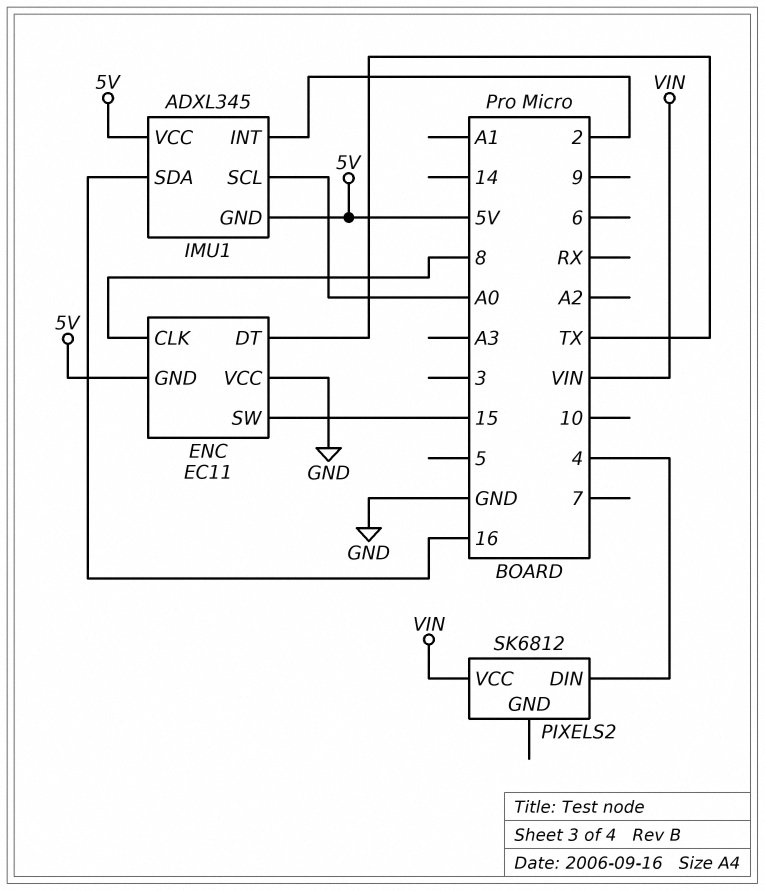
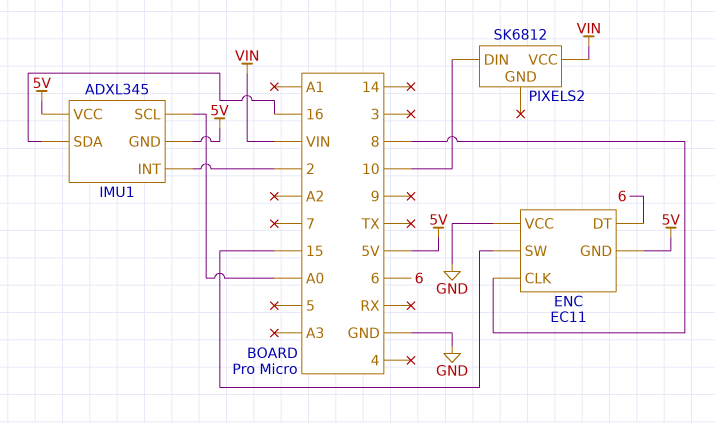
ENC pin DT: TX -> 6
PIXELS2 pin DIN: 4 -> 10

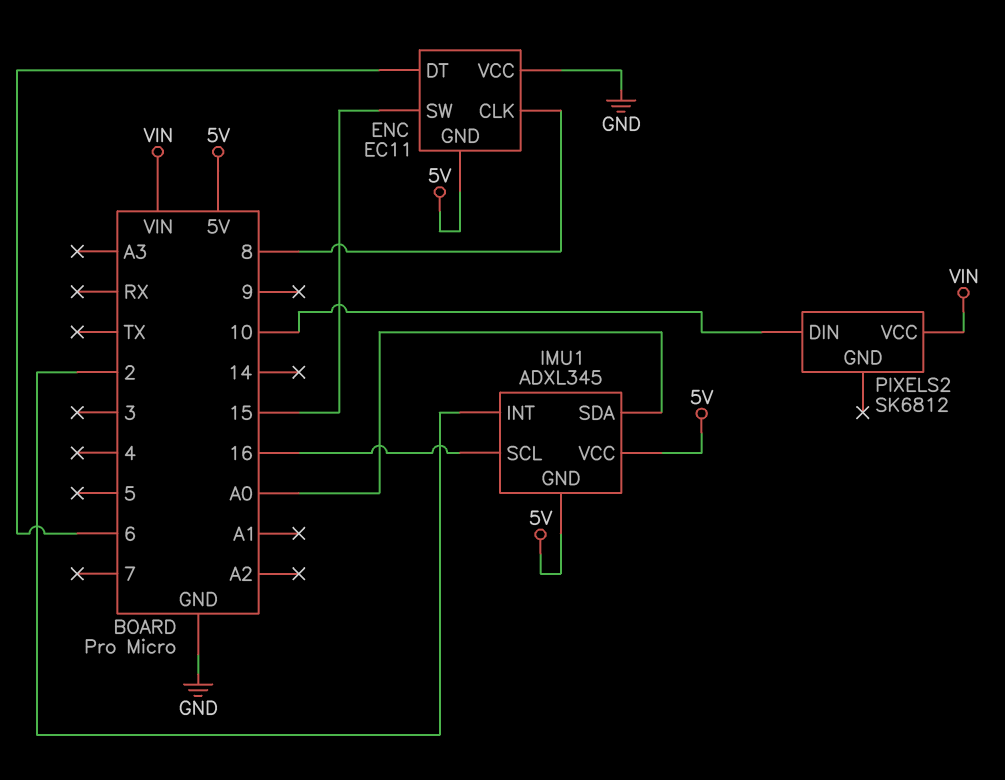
IMU1 pin SCL: A0 -> 16
IMU1 pin SDA: 16 -> A0

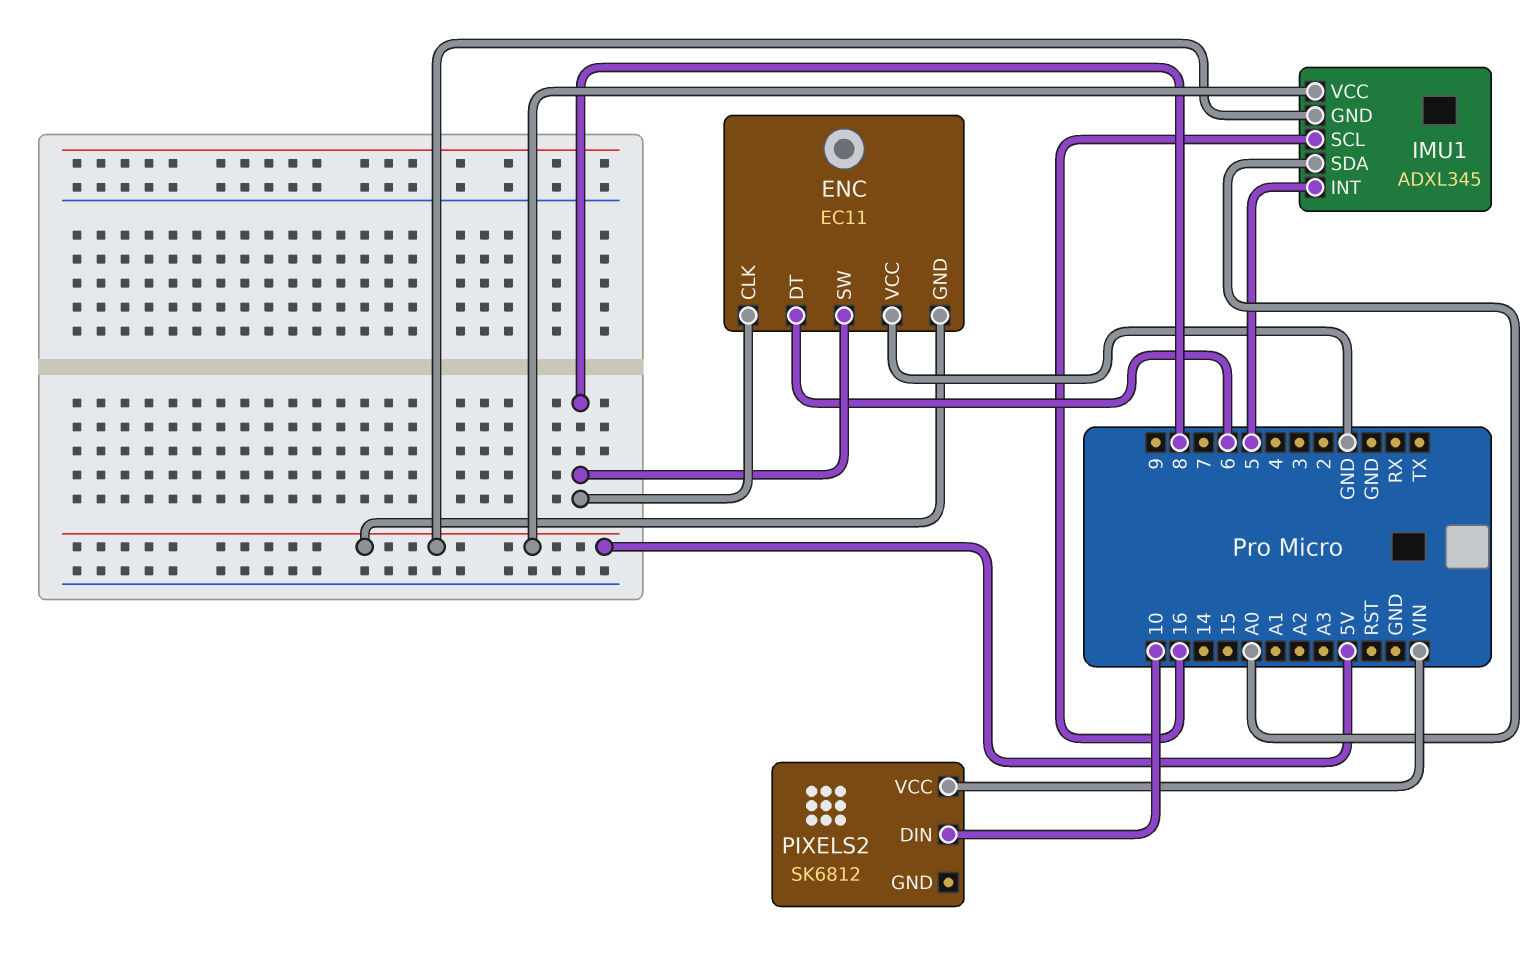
ENC pin SW: 15 -> 8
IMU1 pin INT: 2 -> 5

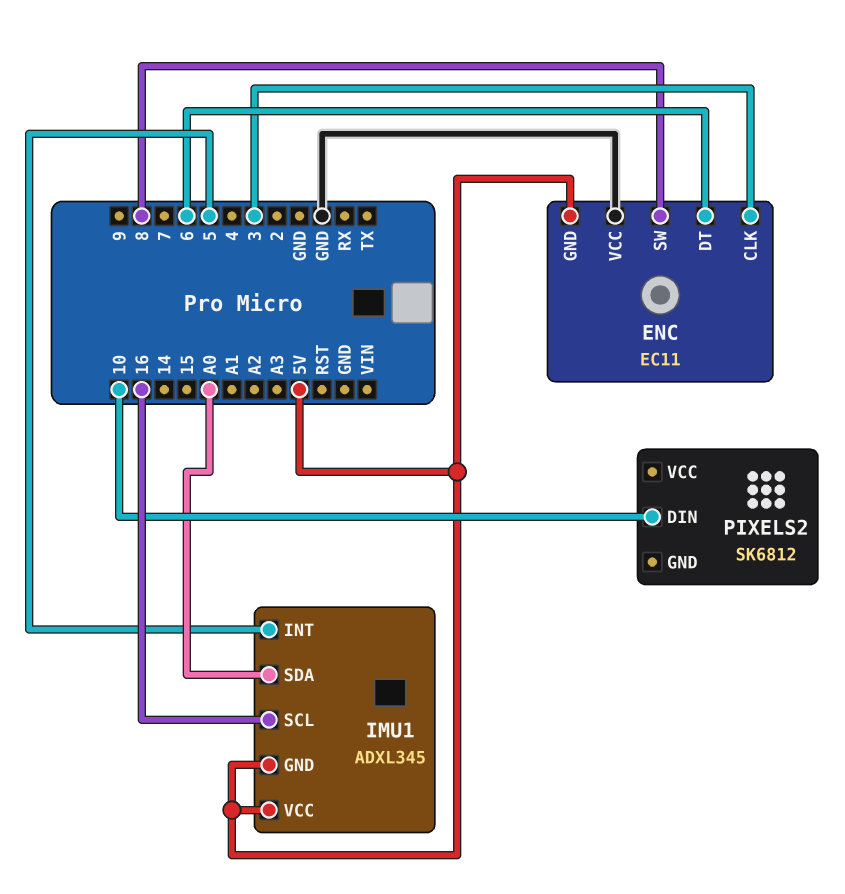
ENC pin CLK: 8 -> 3
PIXELS2 pin VCC: VIN -> none

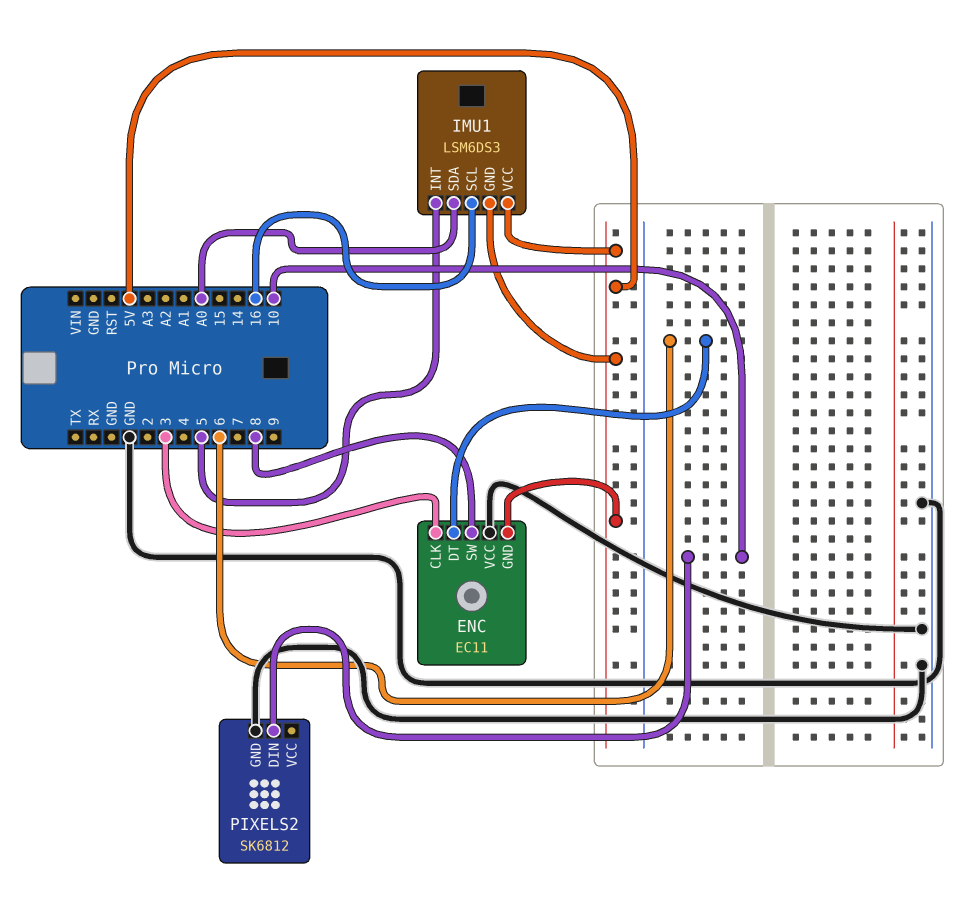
IMU1: ADXL345 -> LSM6DS3
PIXELS2 pin GND: none -> GND

